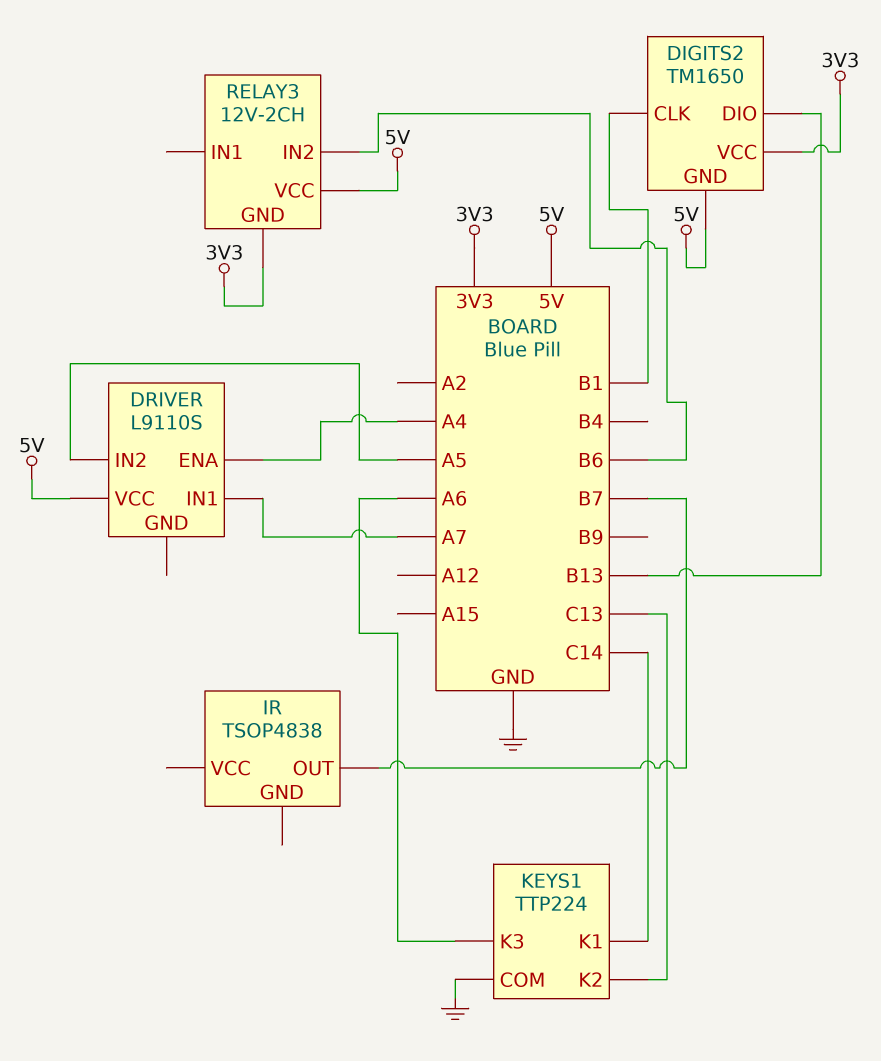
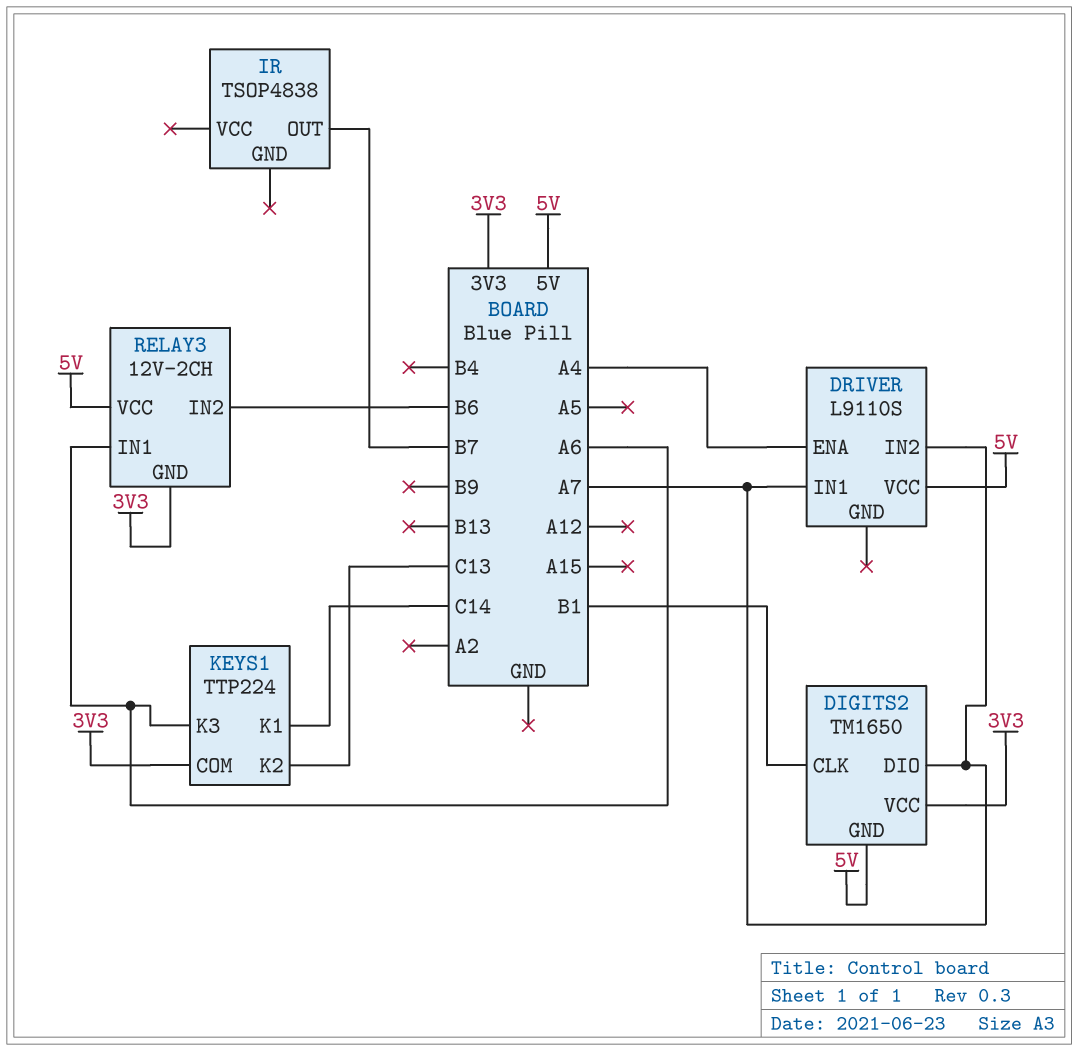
DIGITS2 pin DIO: B13 -> A7
DRIVER pin IN2: A5 -> A7
KEYS1 pin COM: GND -> 3V3
RELAY3 pin IN1: none -> A6

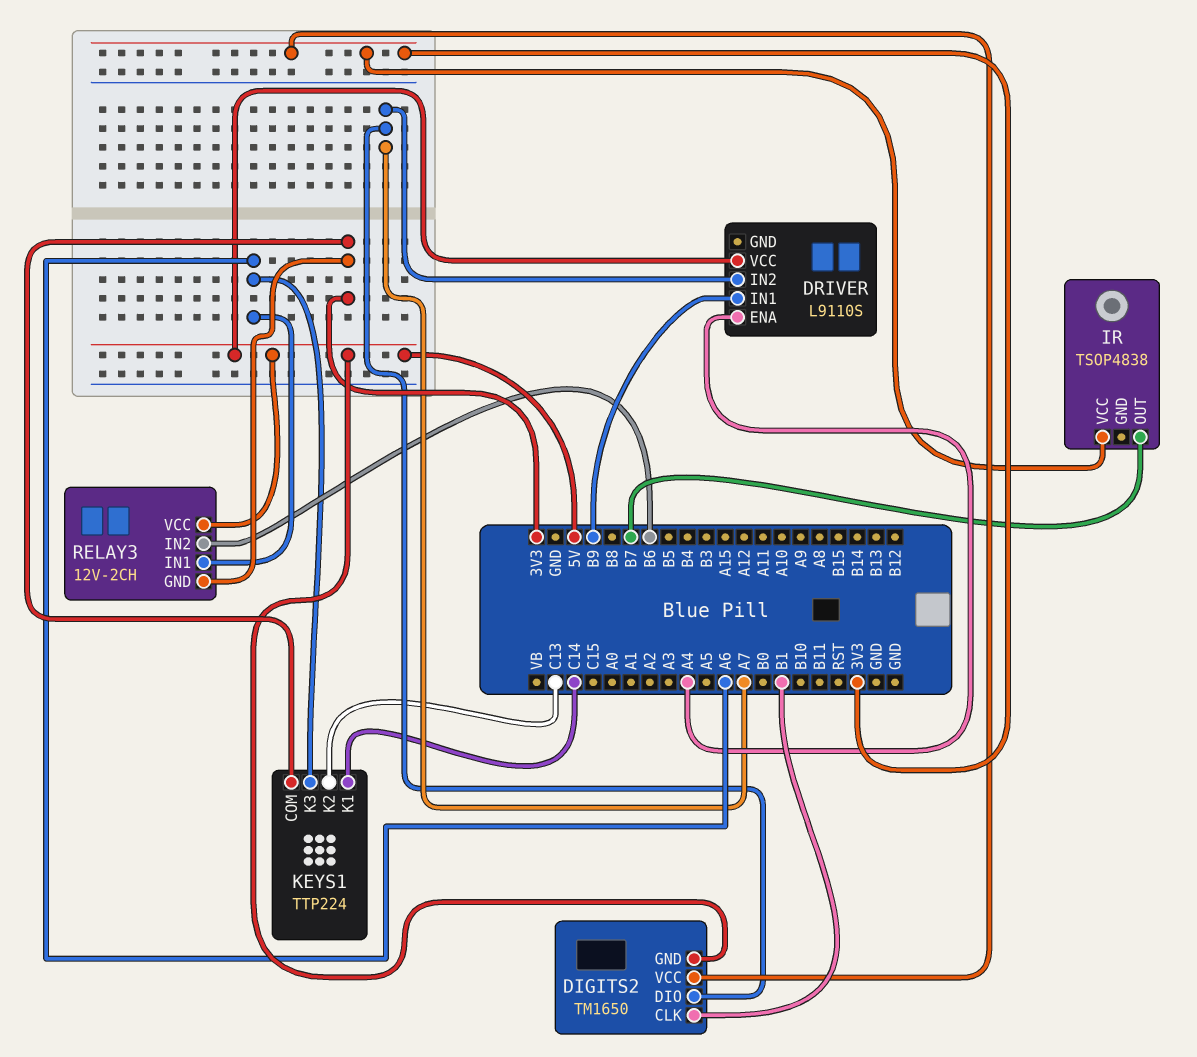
DRIVER pin IN1: A7 -> B9
IR pin VCC: none -> 3V3

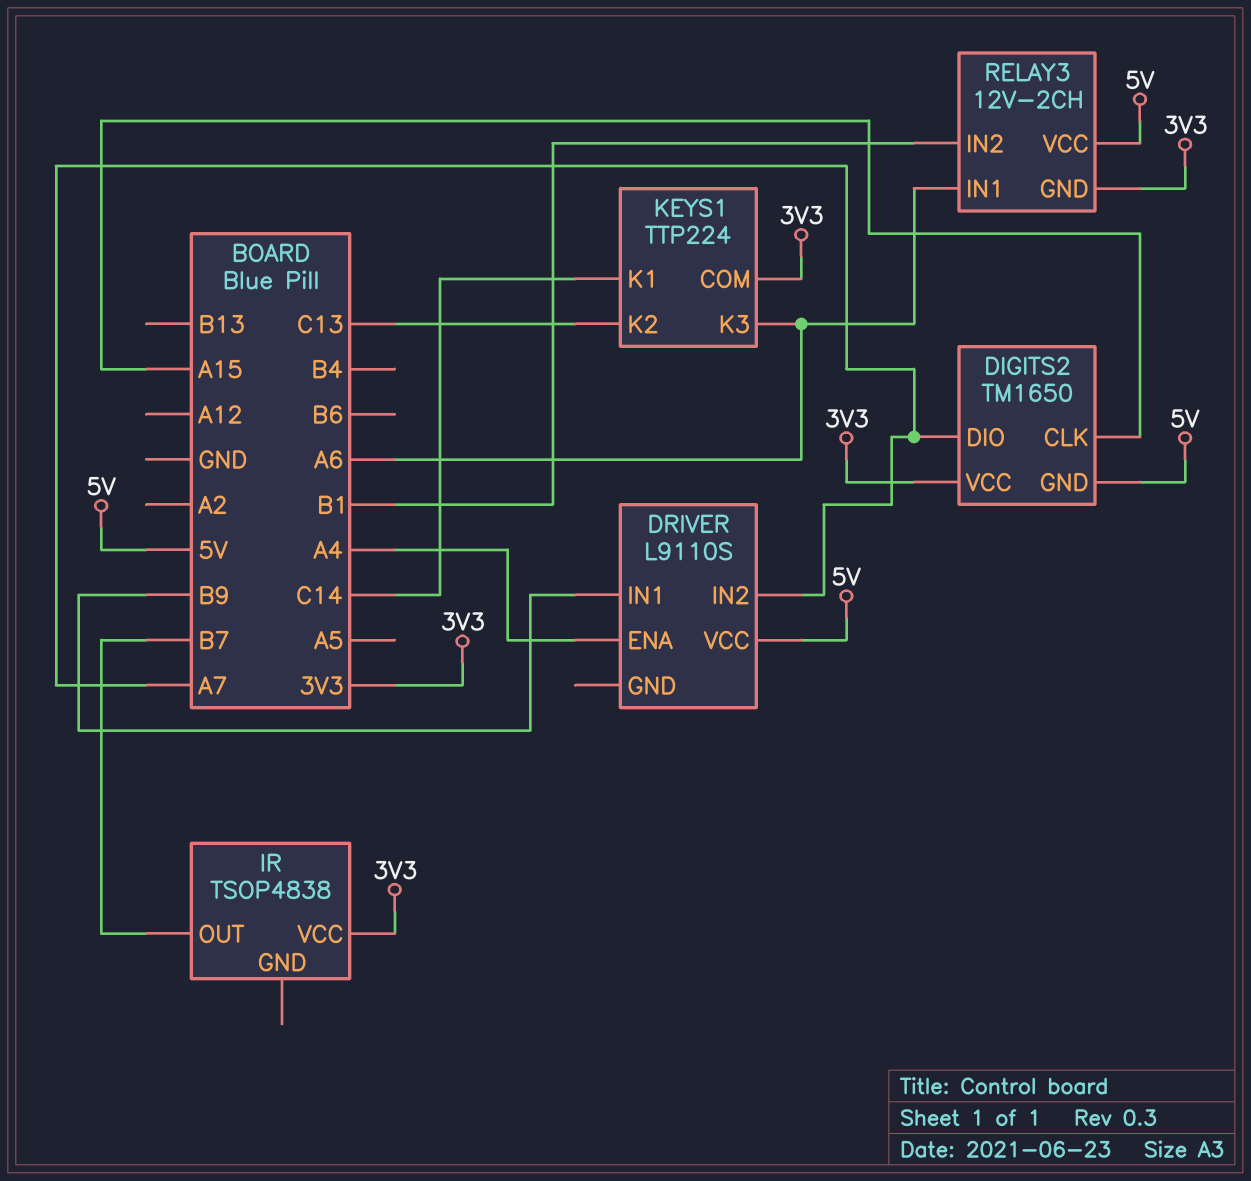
DIGITS2 pin CLK: B1 -> A15
RELAY3 pin IN2: B6 -> B1

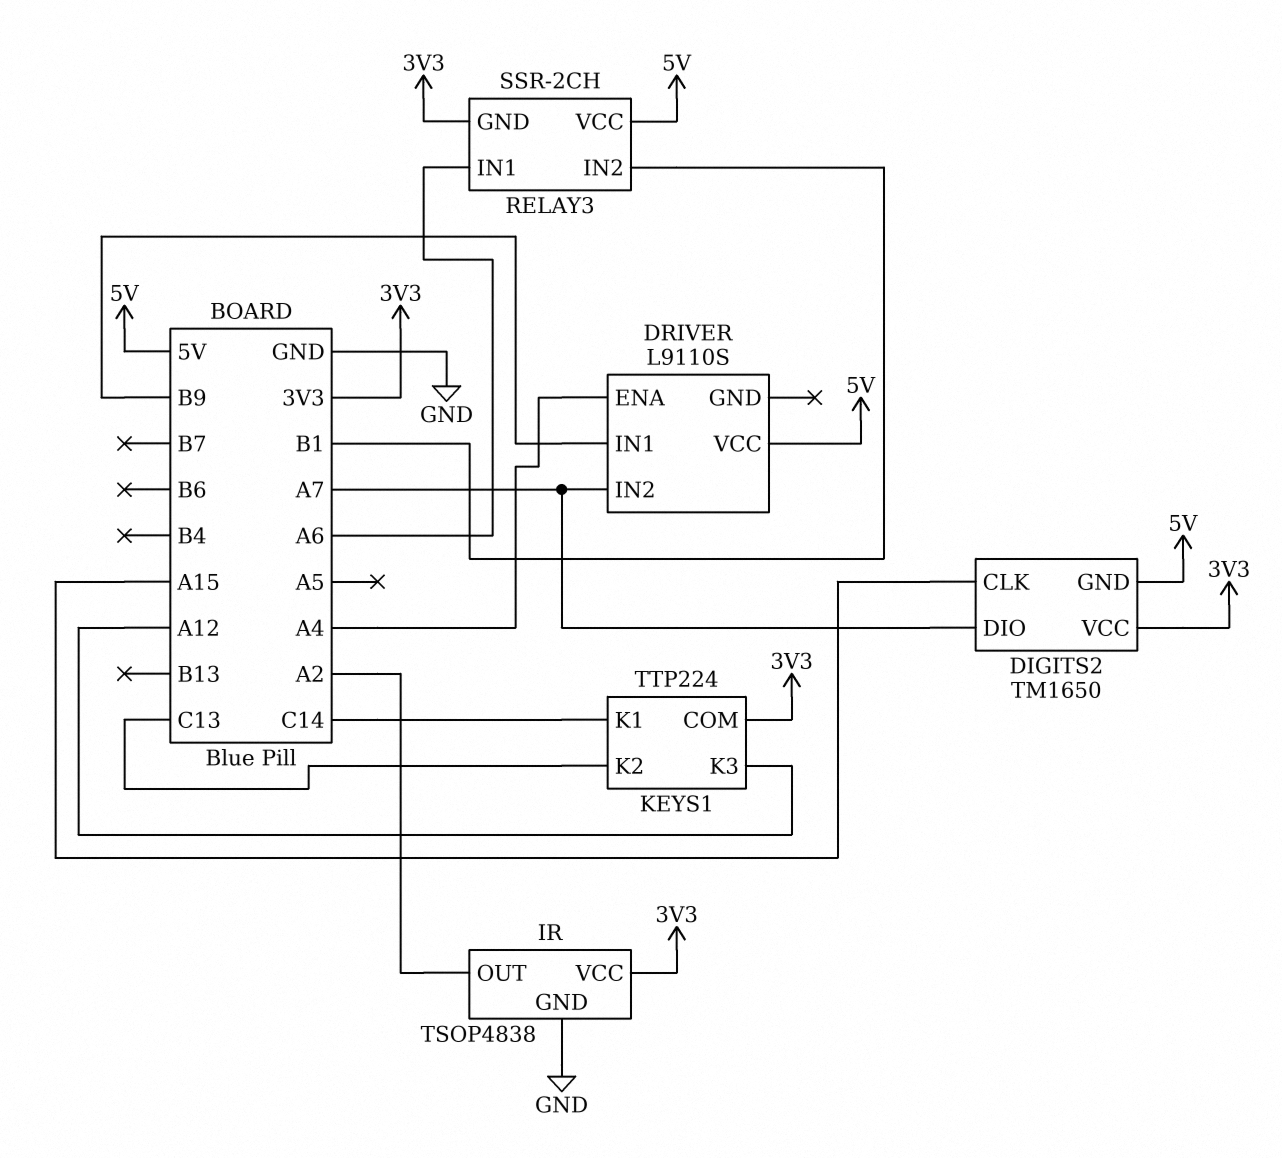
IR pin GND: none -> GND
IR pin OUT: B7 -> A2
KEYS1 pin K3: A6 -> A12
RELAY3: 12V-2CH -> SSR-2CH

